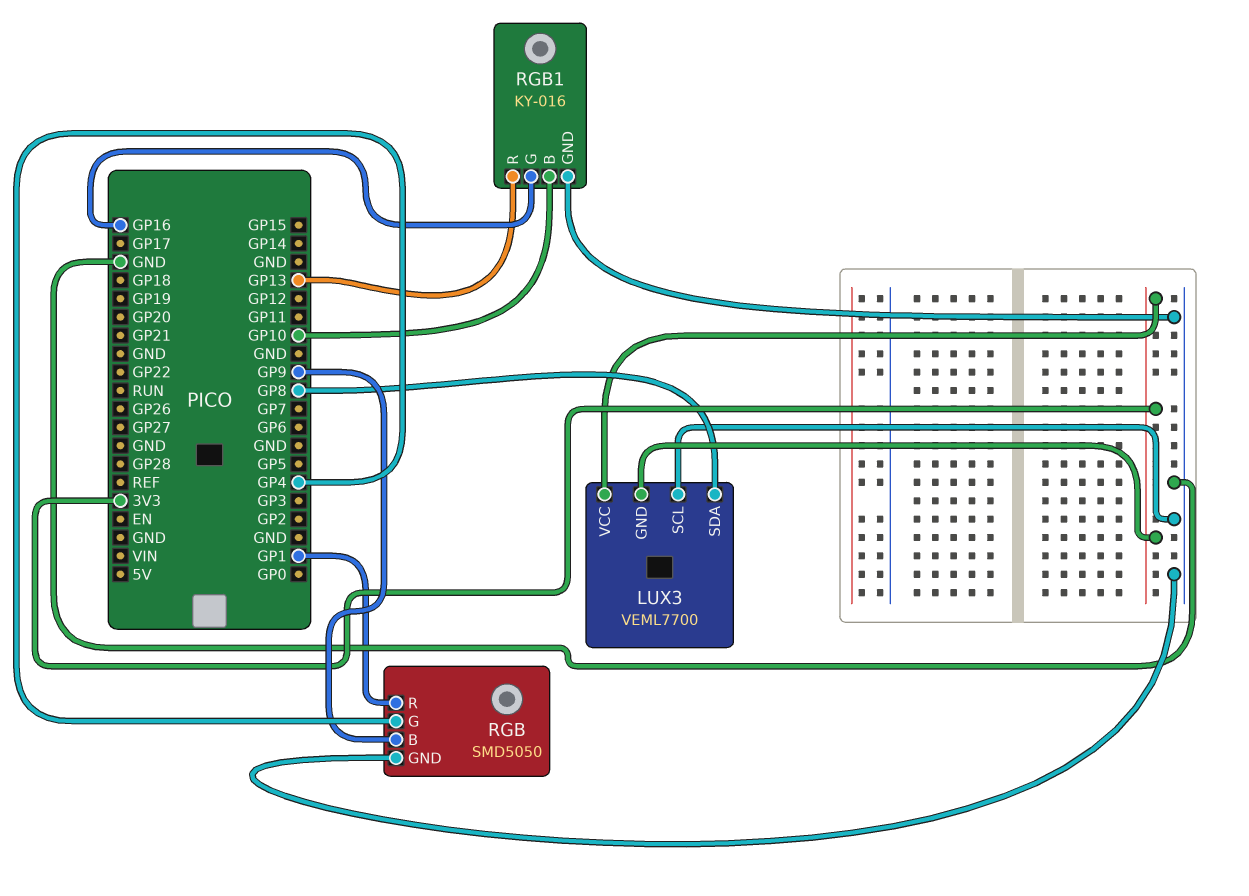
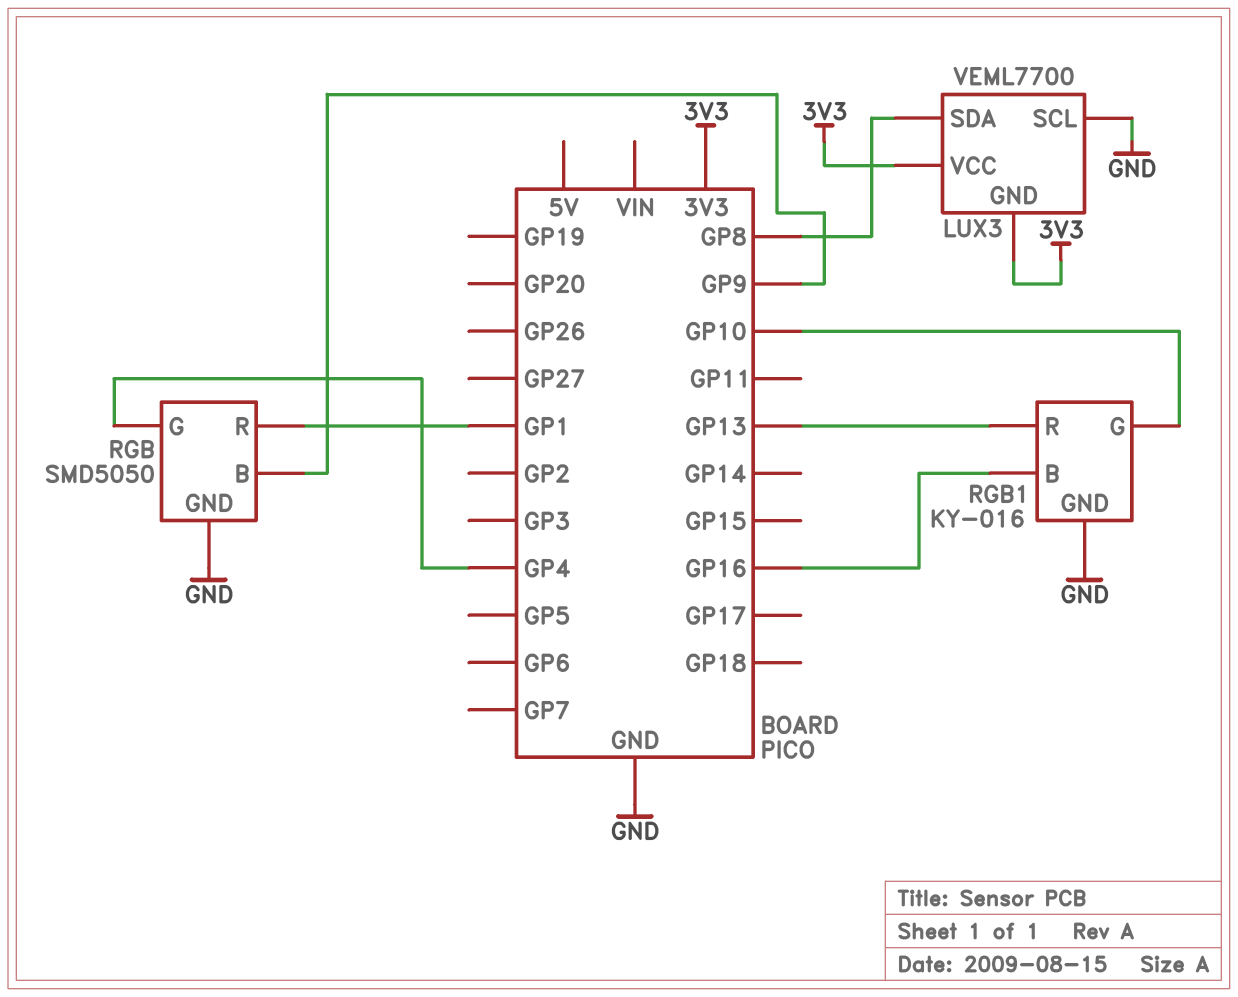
RGB1 pin B: GP10 -> GP16
RGB1 pin G: GP16 -> GP10

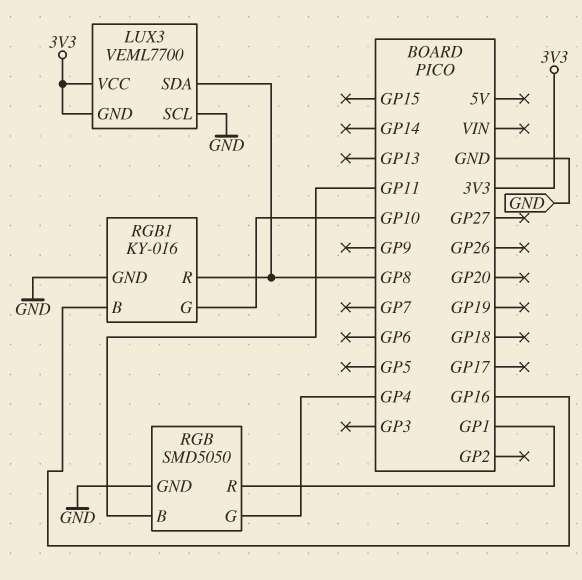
RGB pin B: GP9 -> GP11
RGB1 pin R: GP13 -> GP8

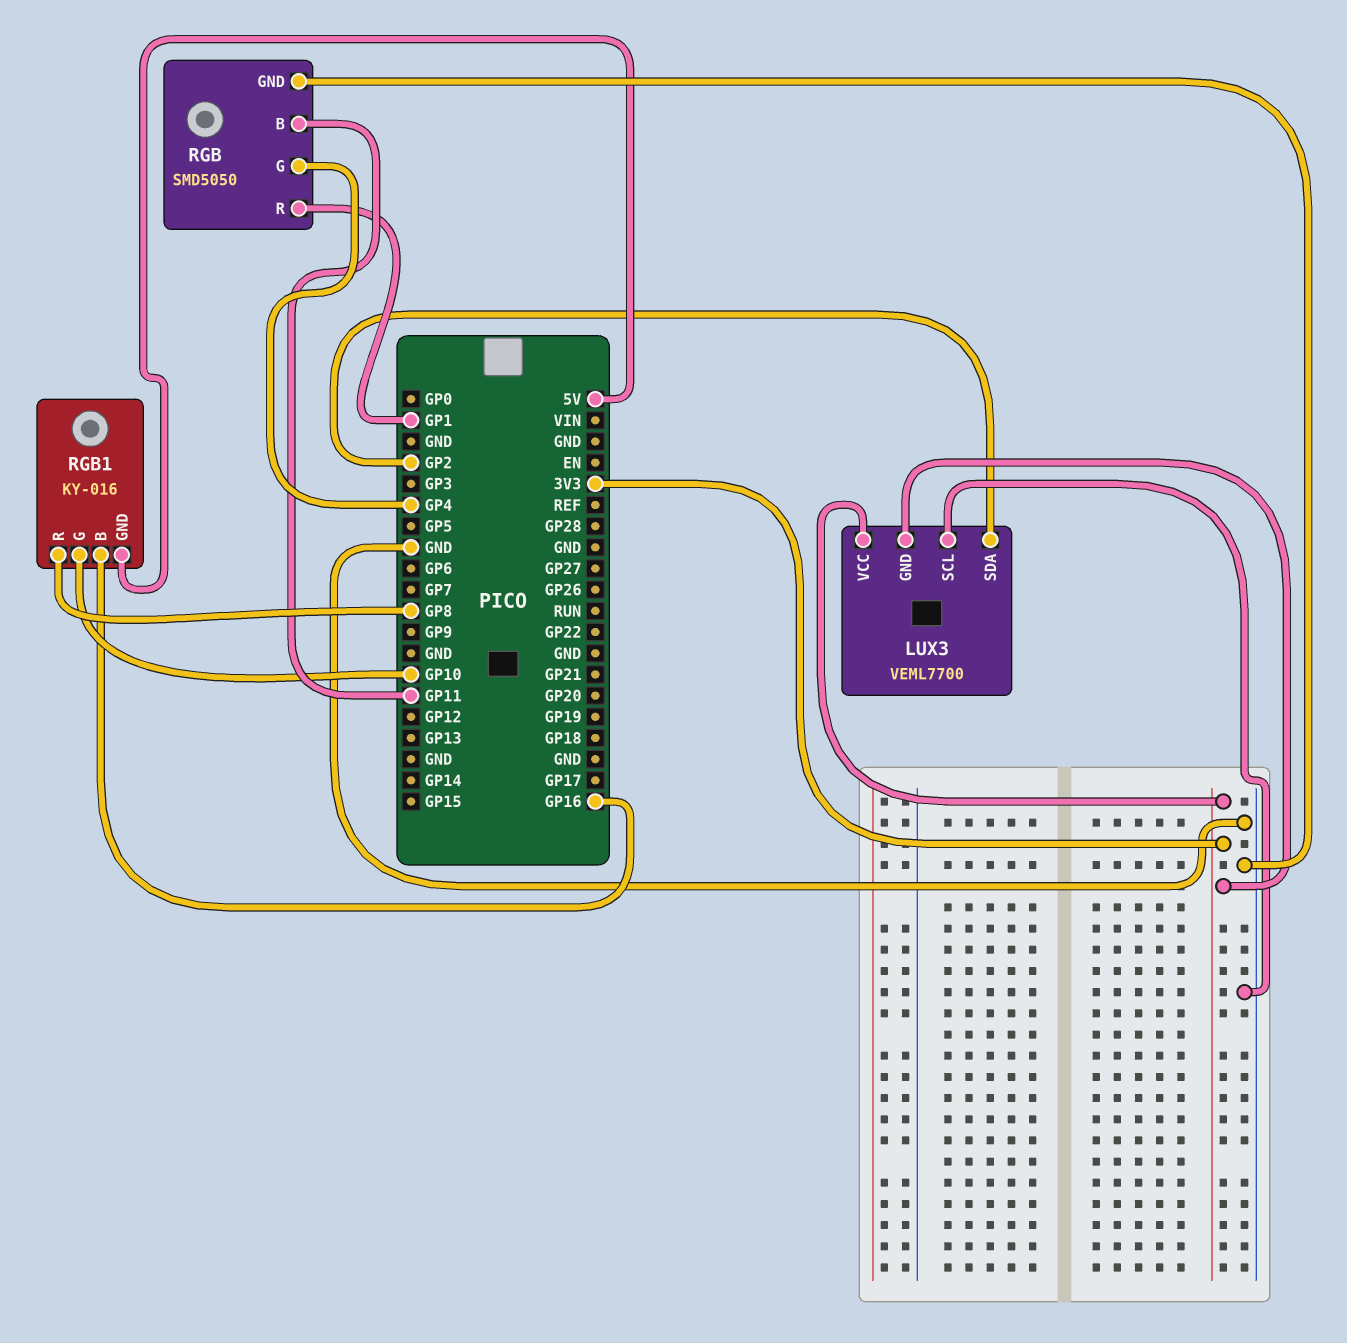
LUX3 pin SDA: GP8 -> GP2
RGB1 pin GND: GND -> 5V

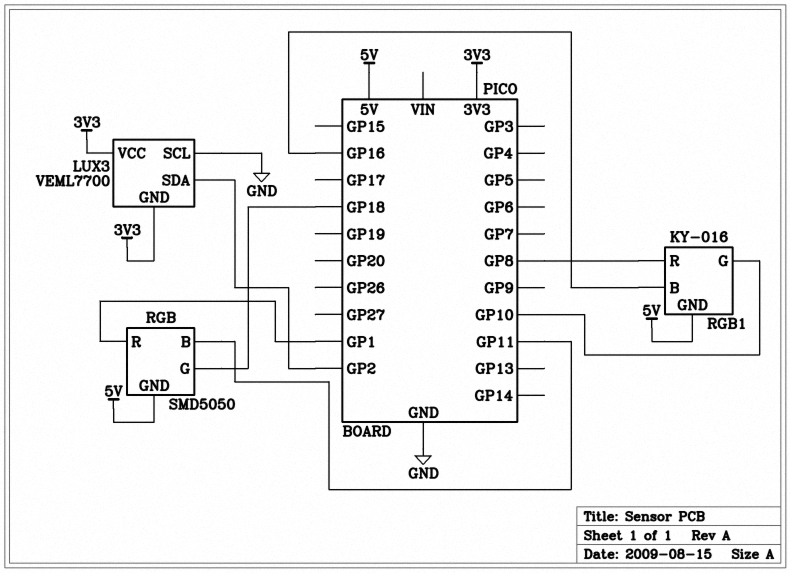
RGB pin G: GP4 -> GP18
RGB pin GND: GND -> 5V

